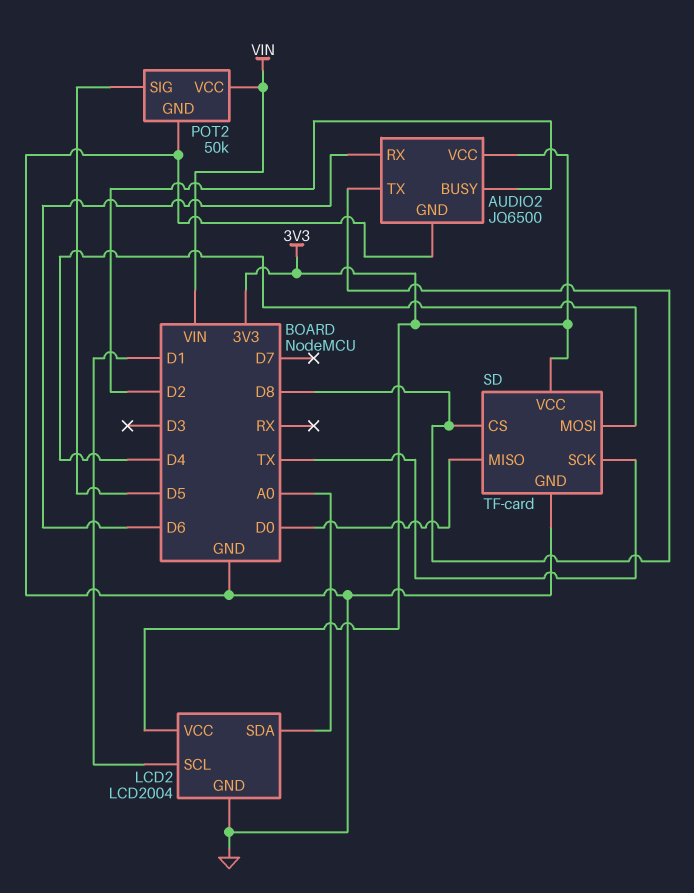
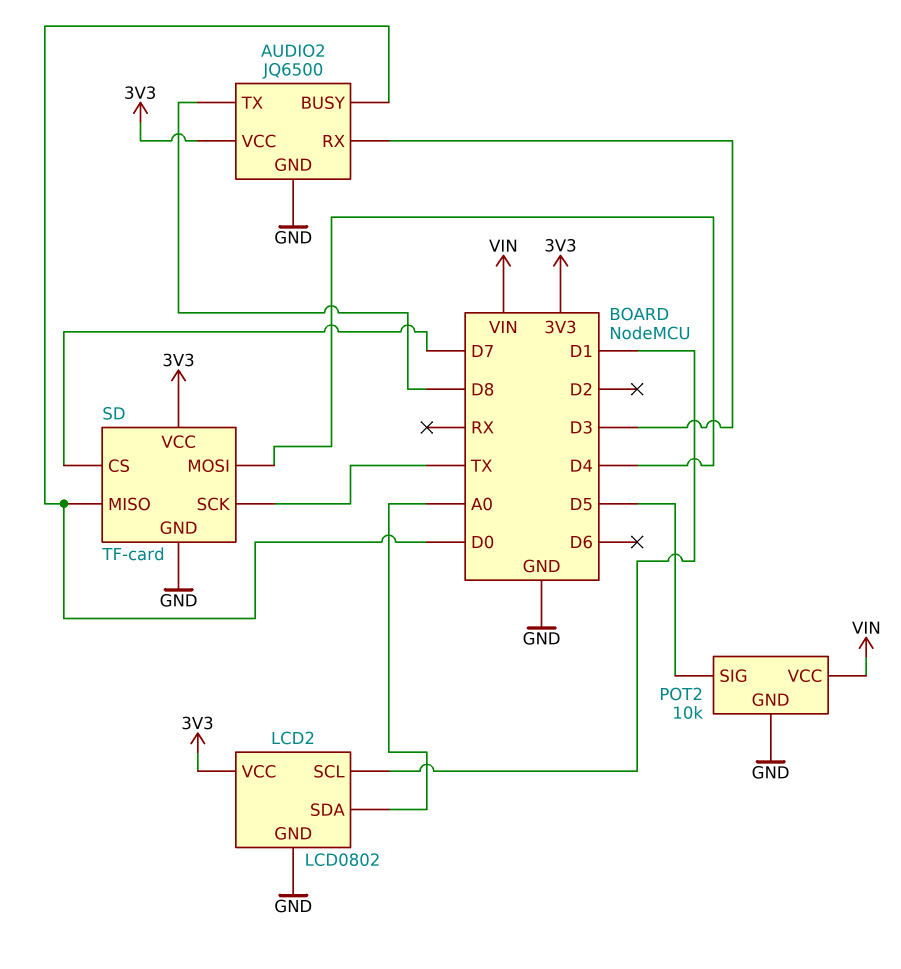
AUDIO2 pin BUSY: D2 -> D0
AUDIO2 pin RX: D6 -> D3
LCD2: LCD2004 -> LCD0802
POT2: 50k -> 10k
SD pin CS: D8 -> D7

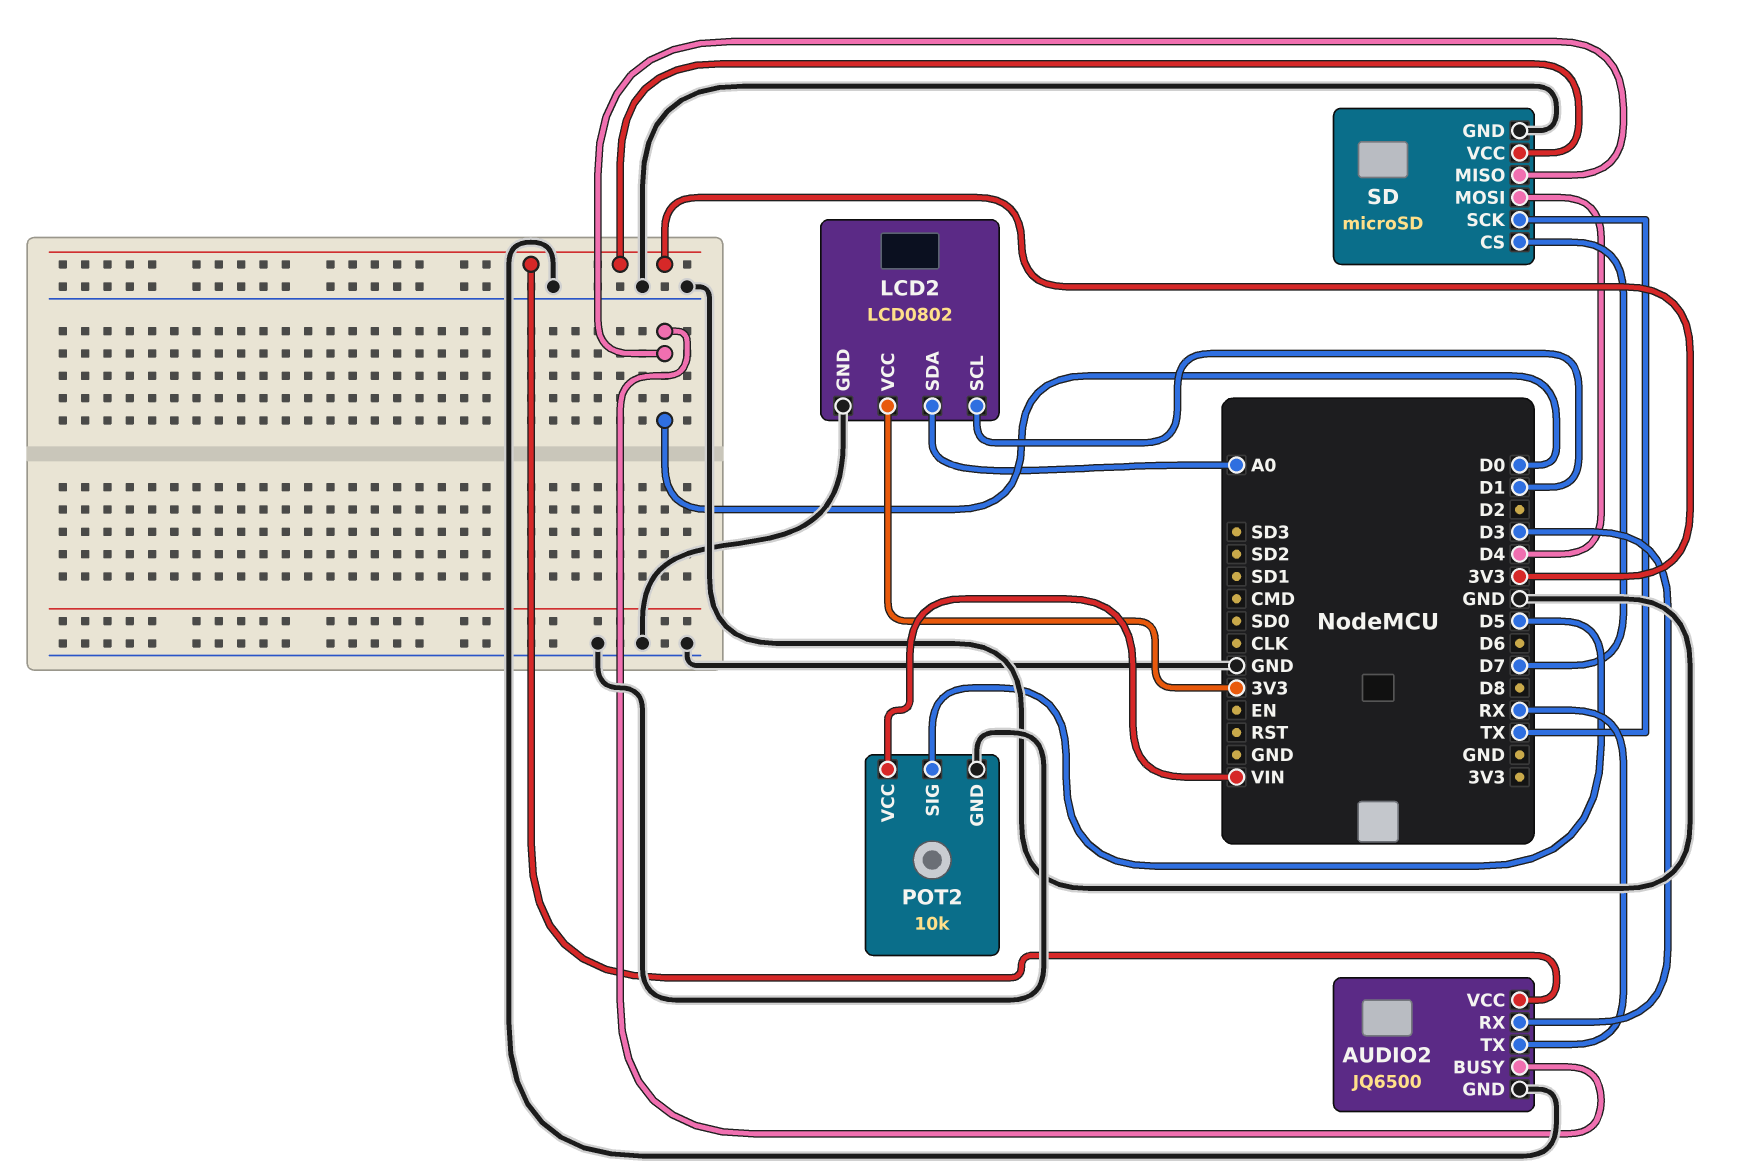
AUDIO2 pin TX: D8 -> RX
SD: TF-card -> microSD

